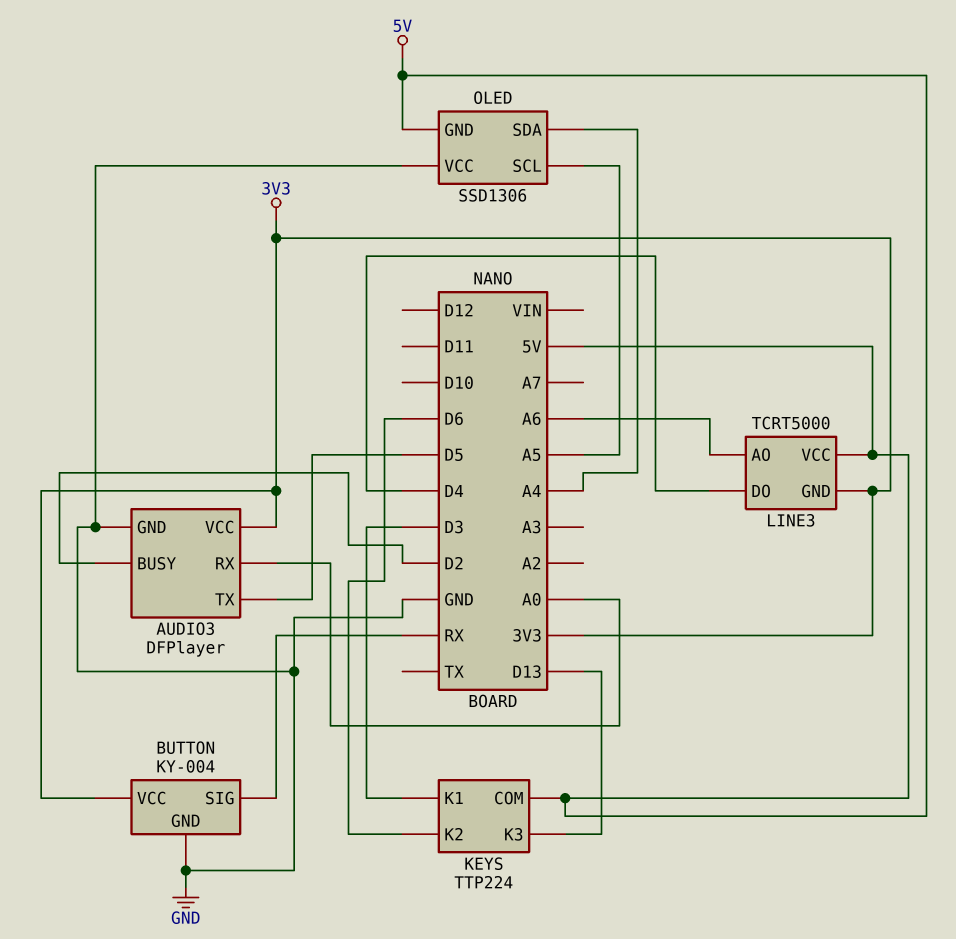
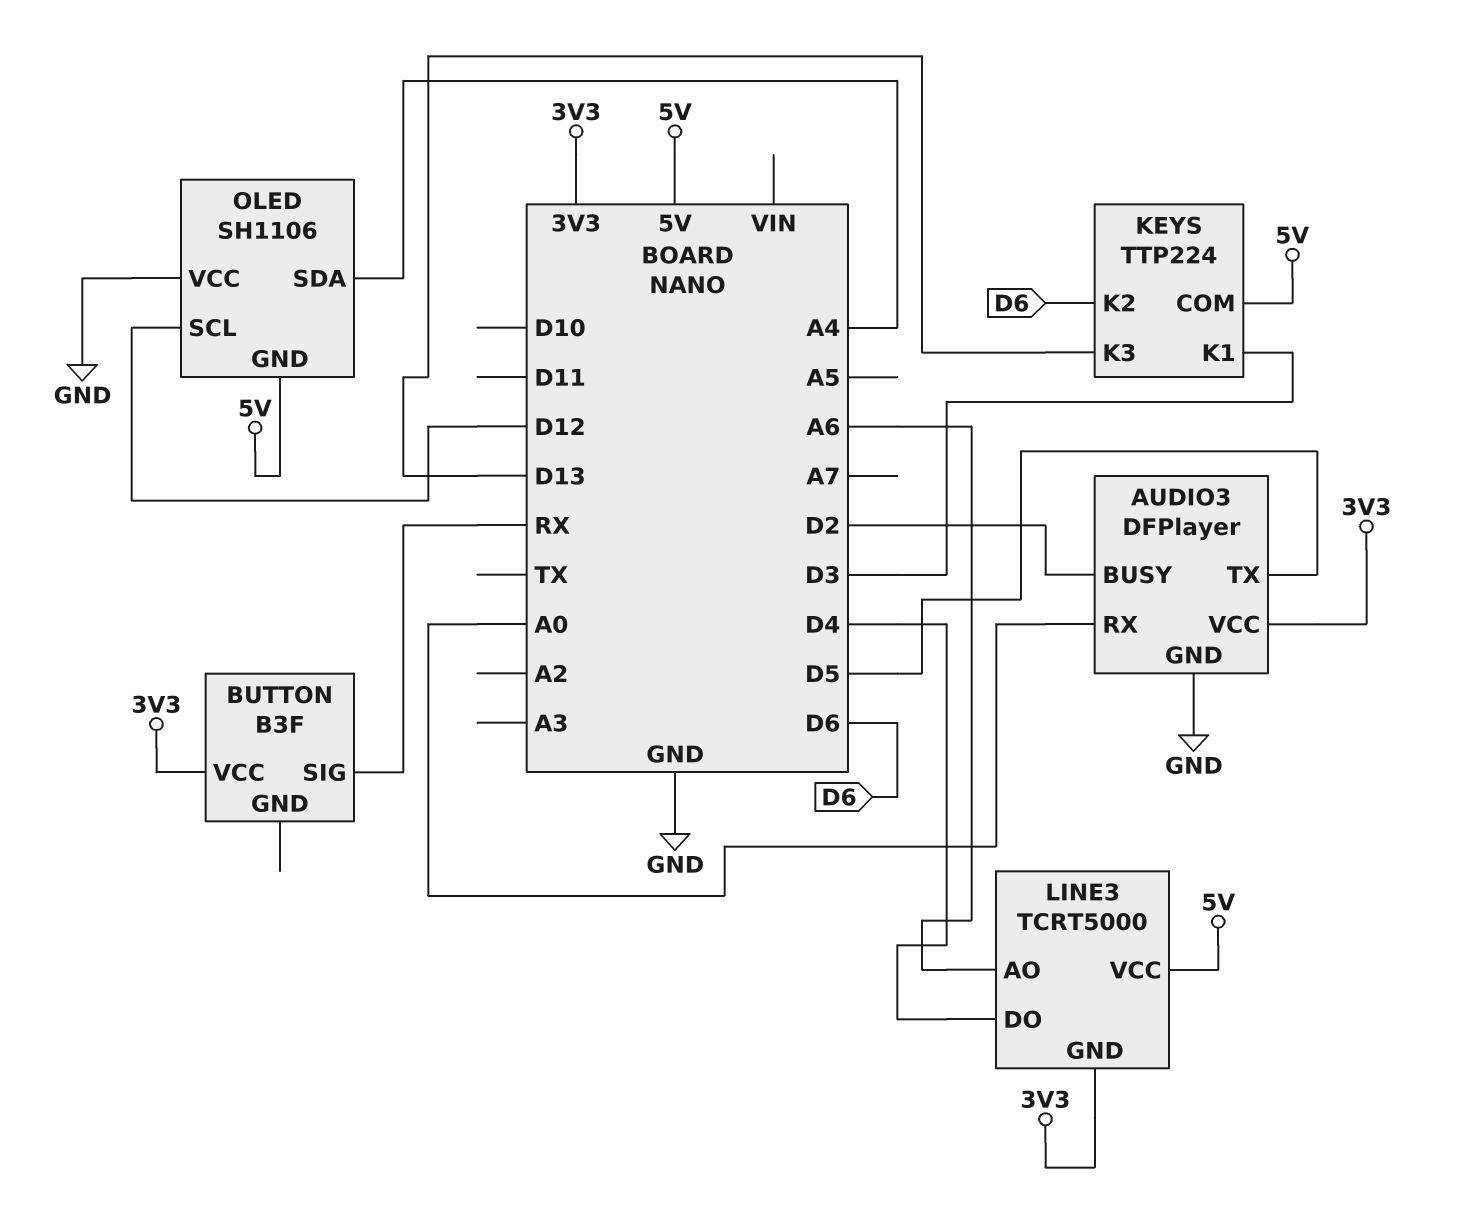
BUTTON: KY-004 -> B3F
BUTTON pin GND: GND -> none
OLED: SSD1306 -> SH1106
OLED pin SCL: A5 -> D12

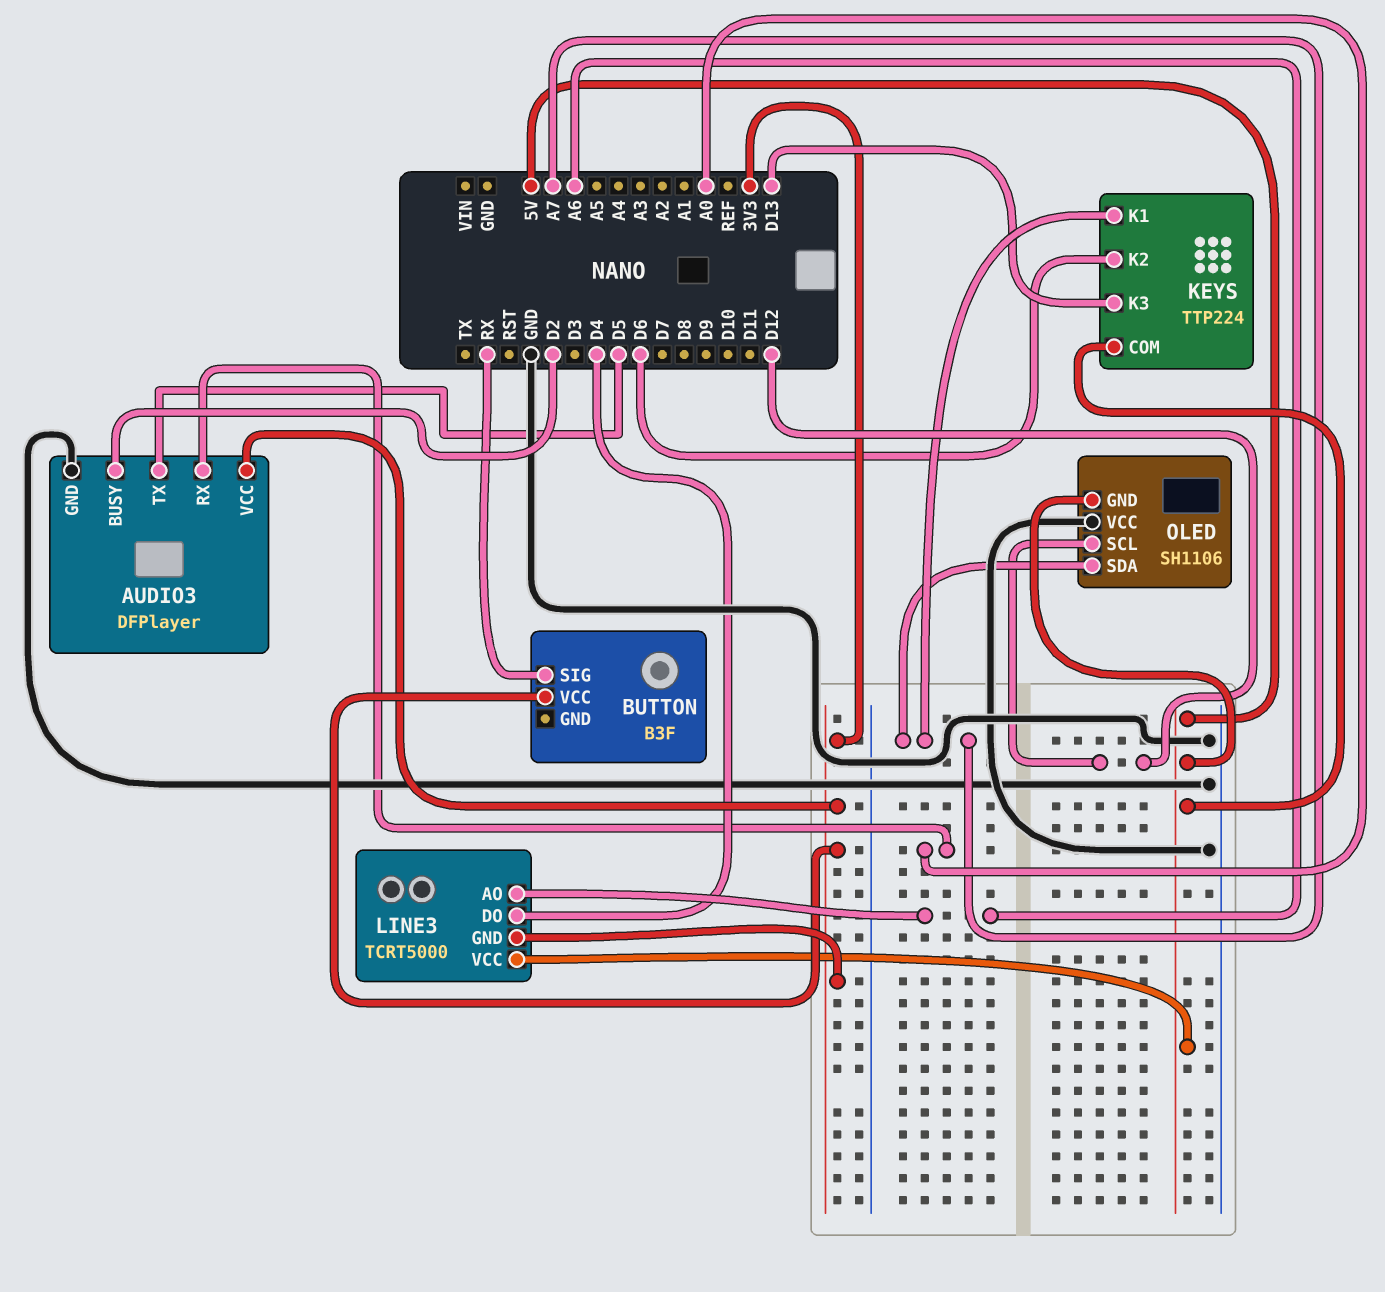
KEYS pin K1: D3 -> A7
OLED pin SDA: A4 -> A7

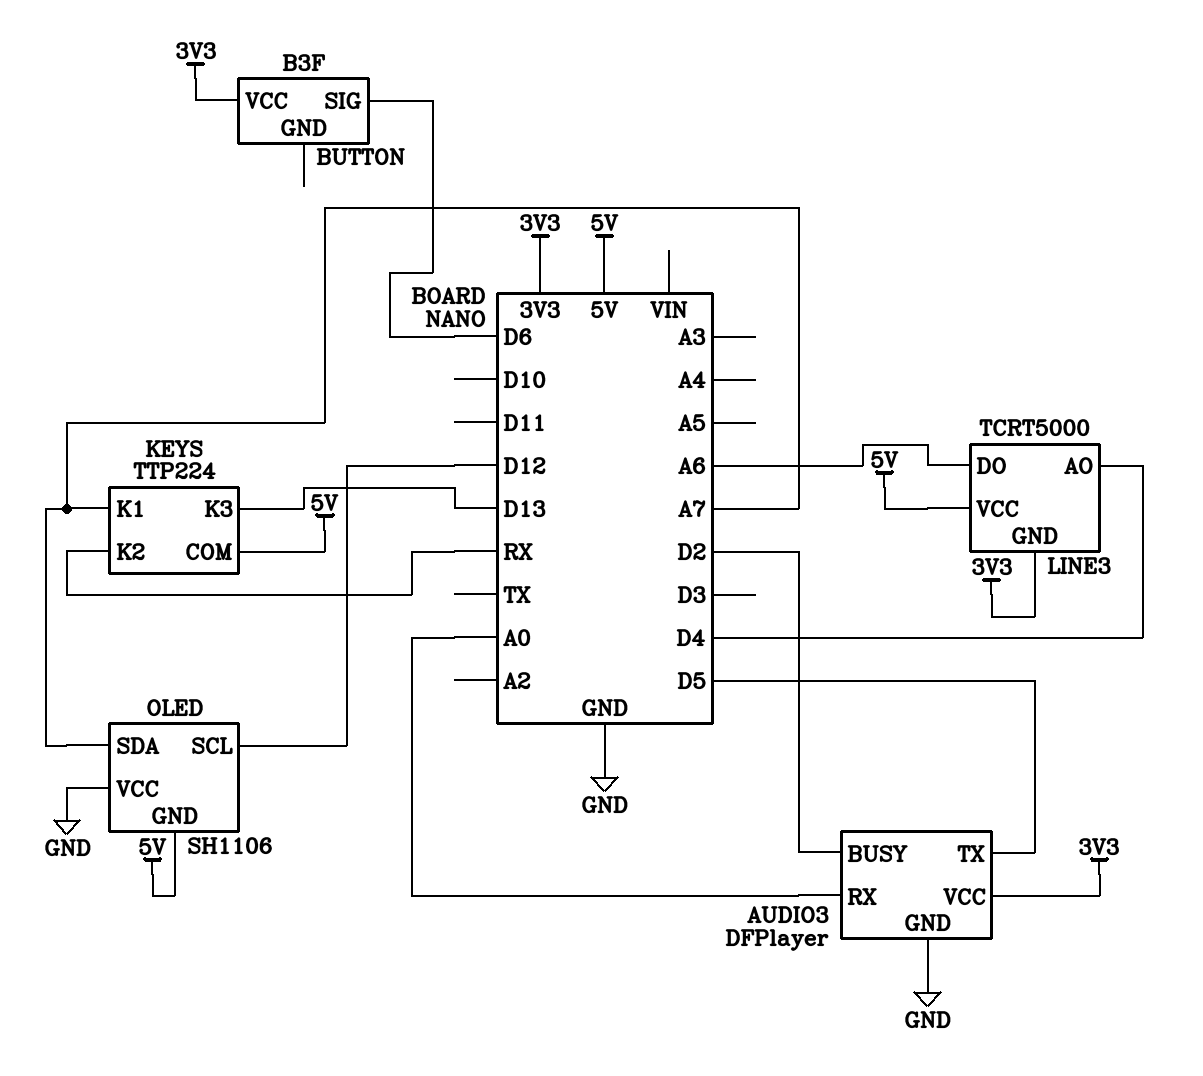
BUTTON pin SIG: RX -> D6
KEYS pin K2: D6 -> RX
LINE3 pin AO: A6 -> D4
LINE3 pin DO: D4 -> A6

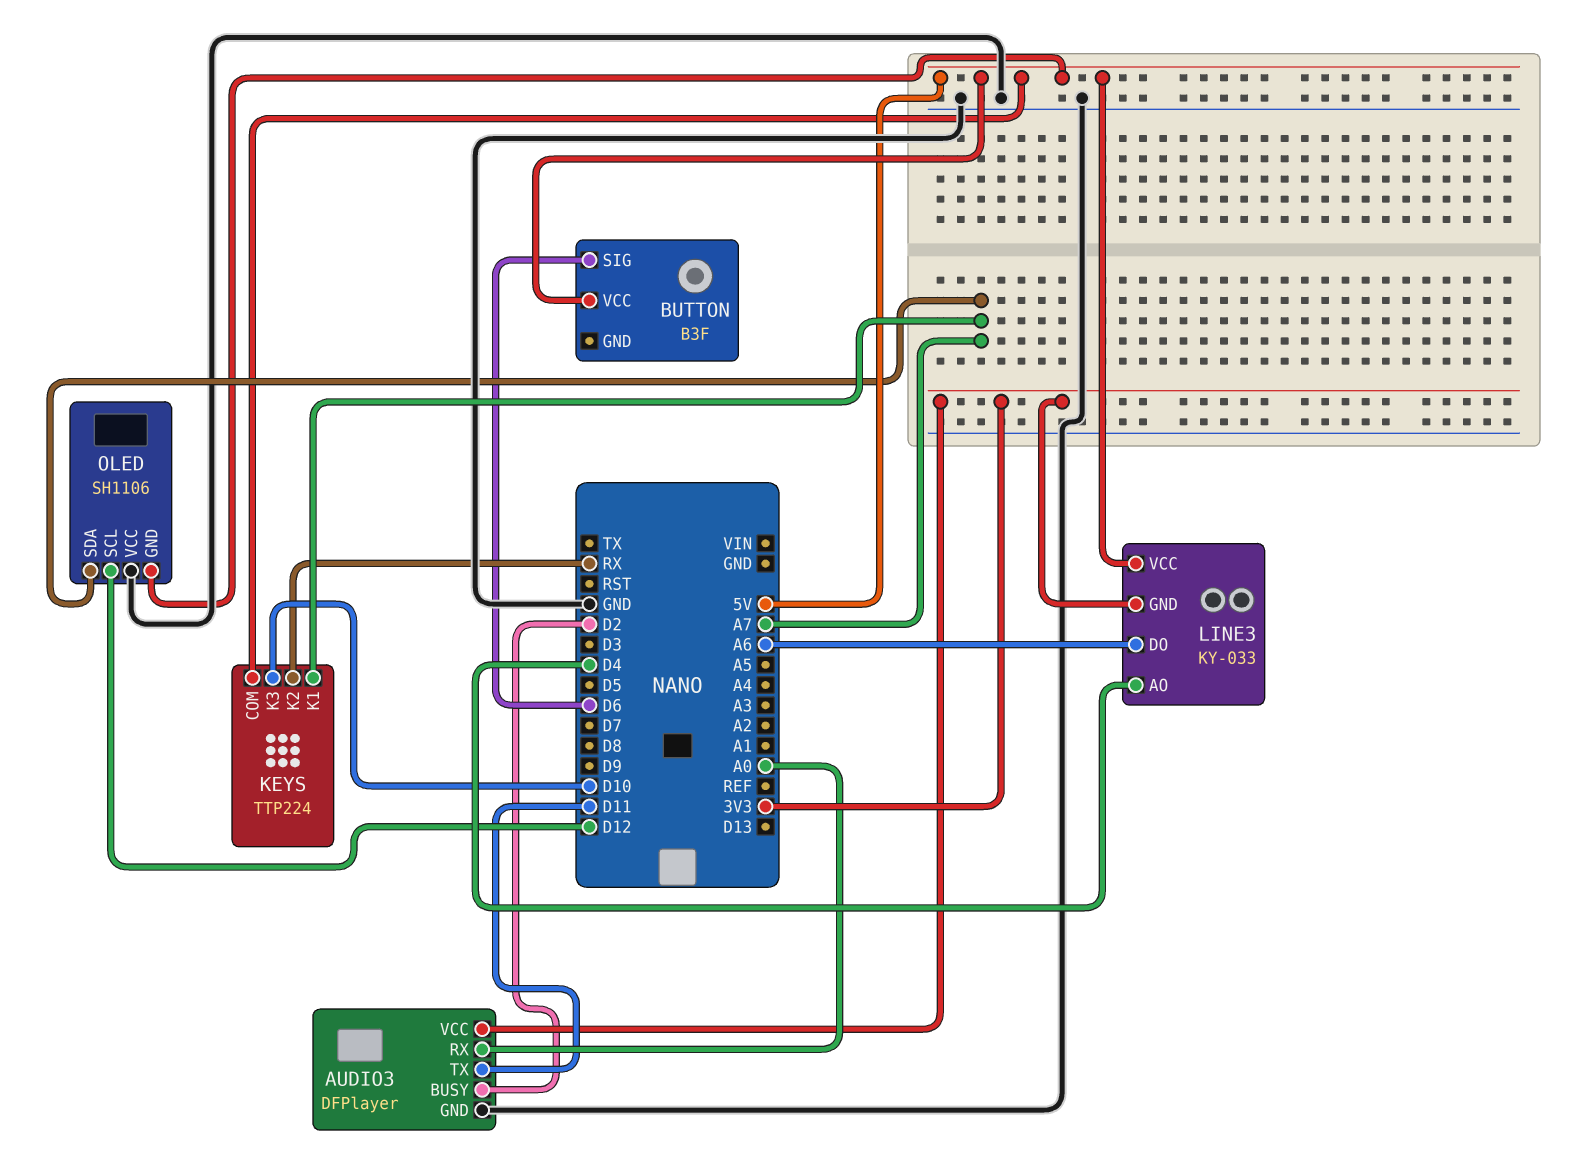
AUDIO3 pin TX: D5 -> D11
BUTTON pin VCC: 3V3 -> 5V
KEYS pin K3: D13 -> D10
LINE3: TCRT5000 -> KY-033

